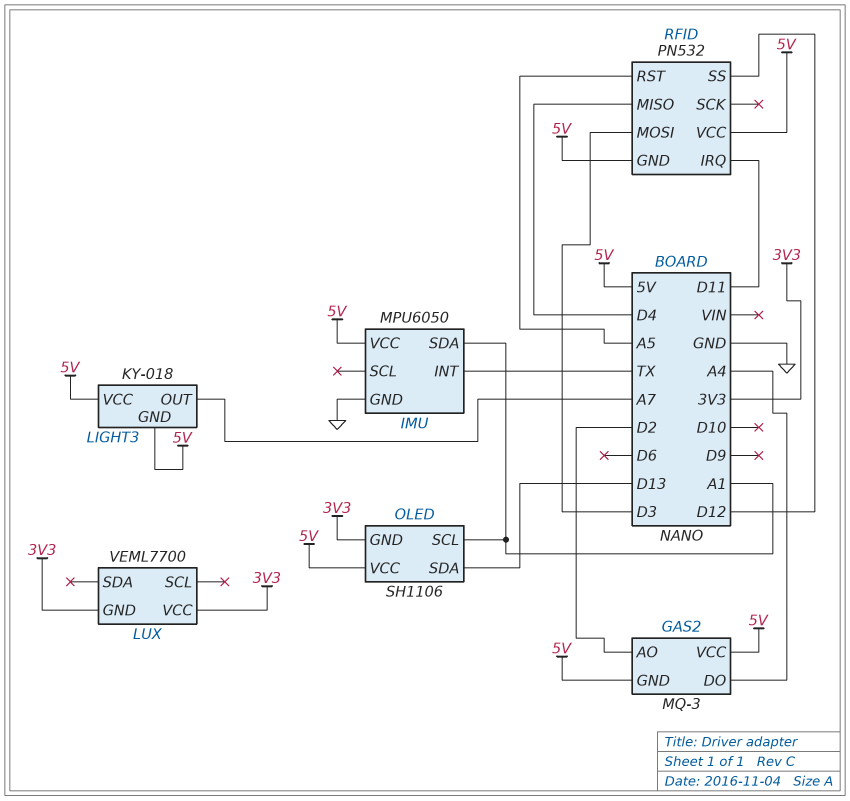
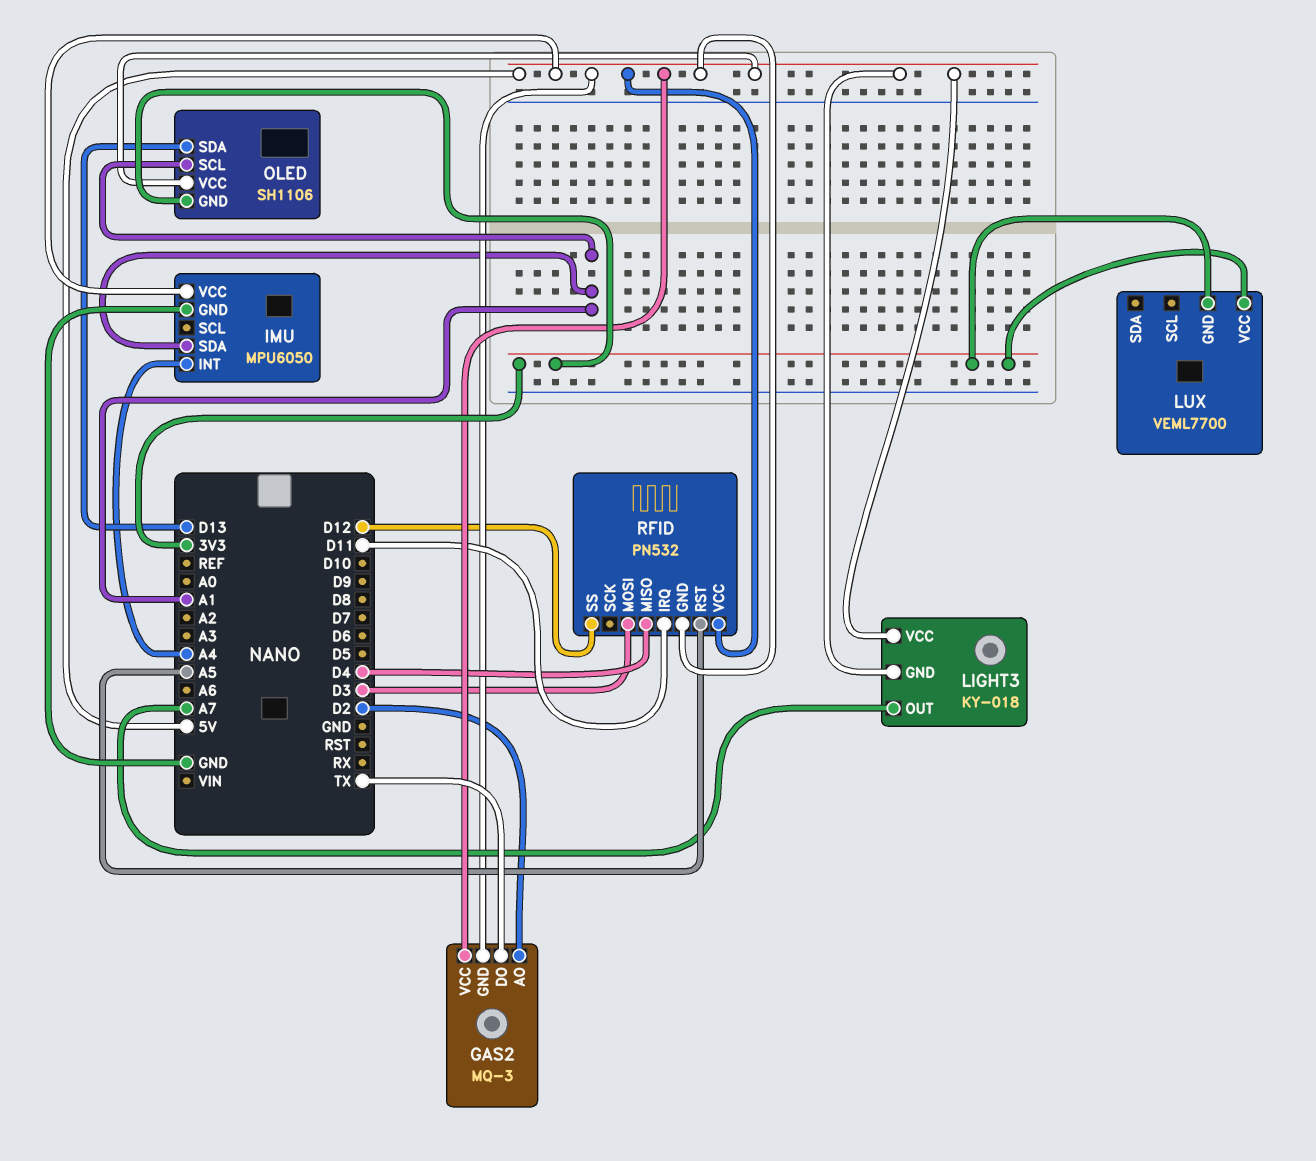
GAS2 pin DO: A4 -> TX
IMU pin INT: TX -> A4

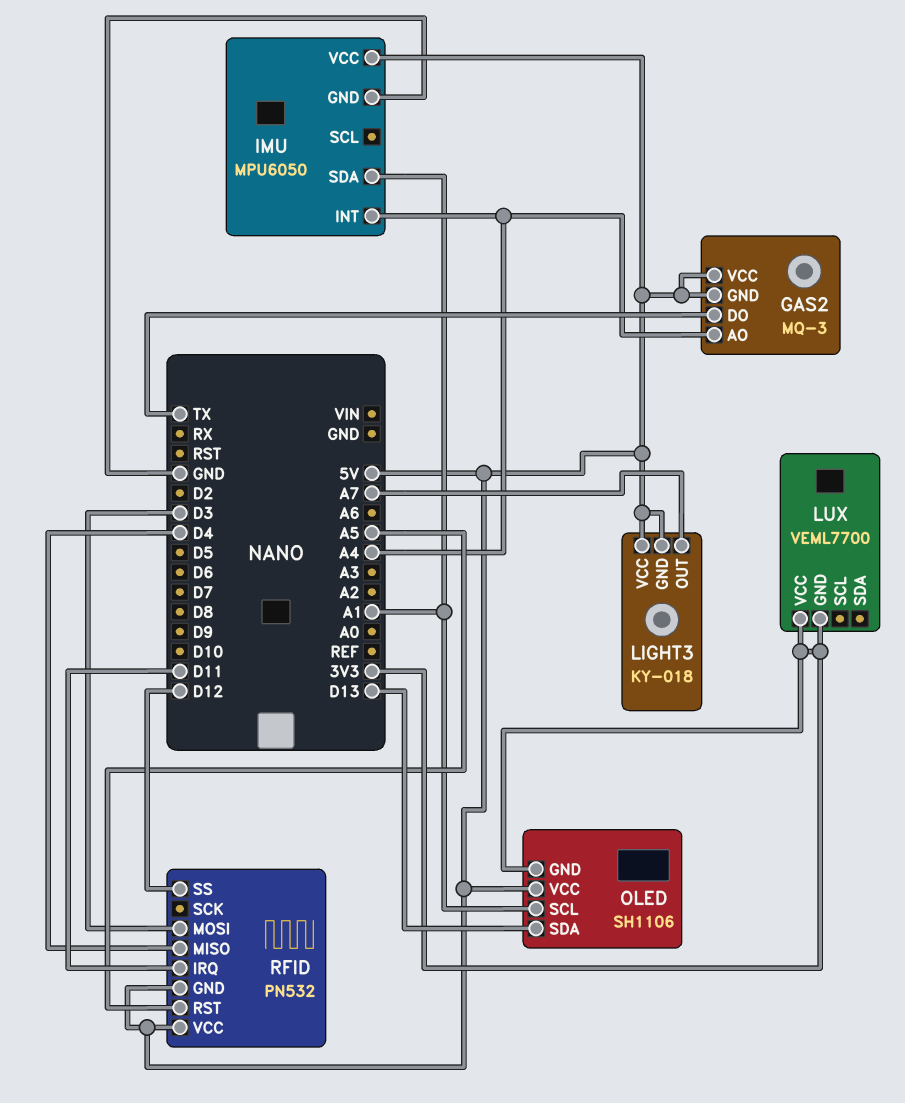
GAS2 pin AO: D2 -> A4

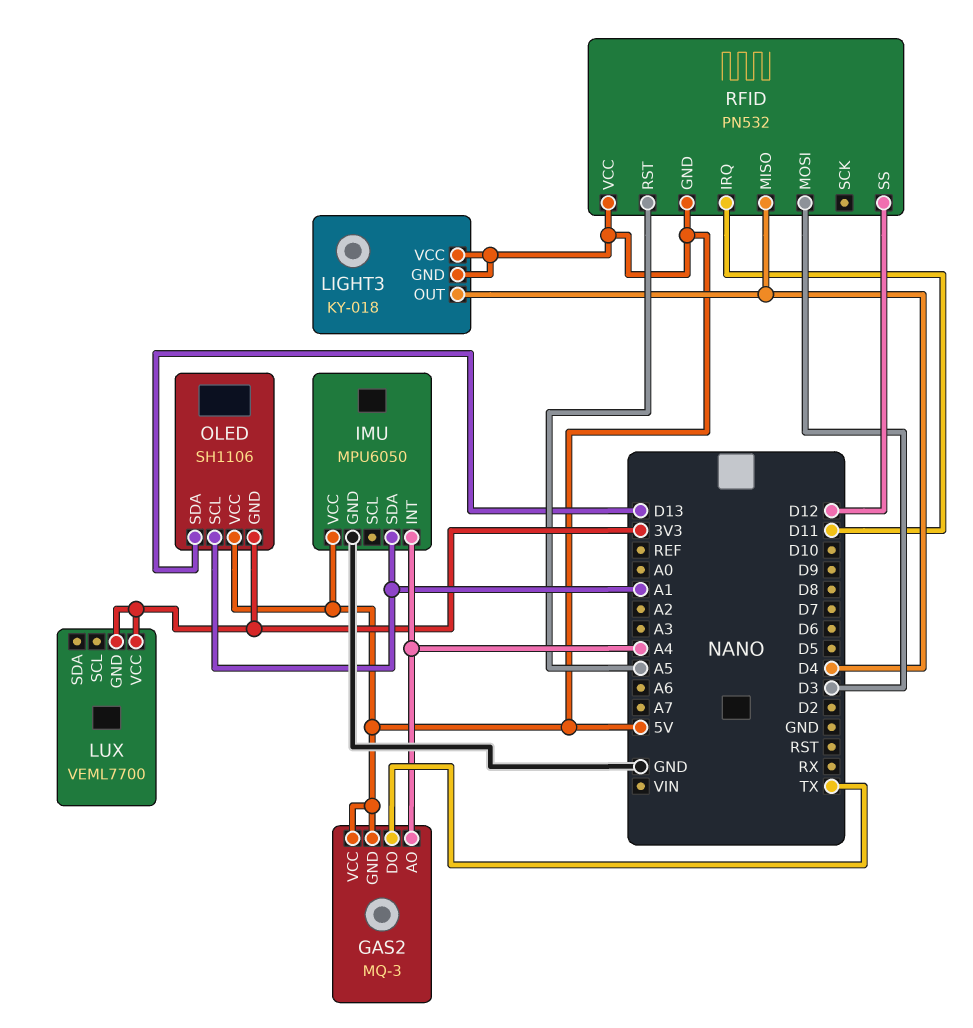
LIGHT3 pin OUT: A7 -> D4

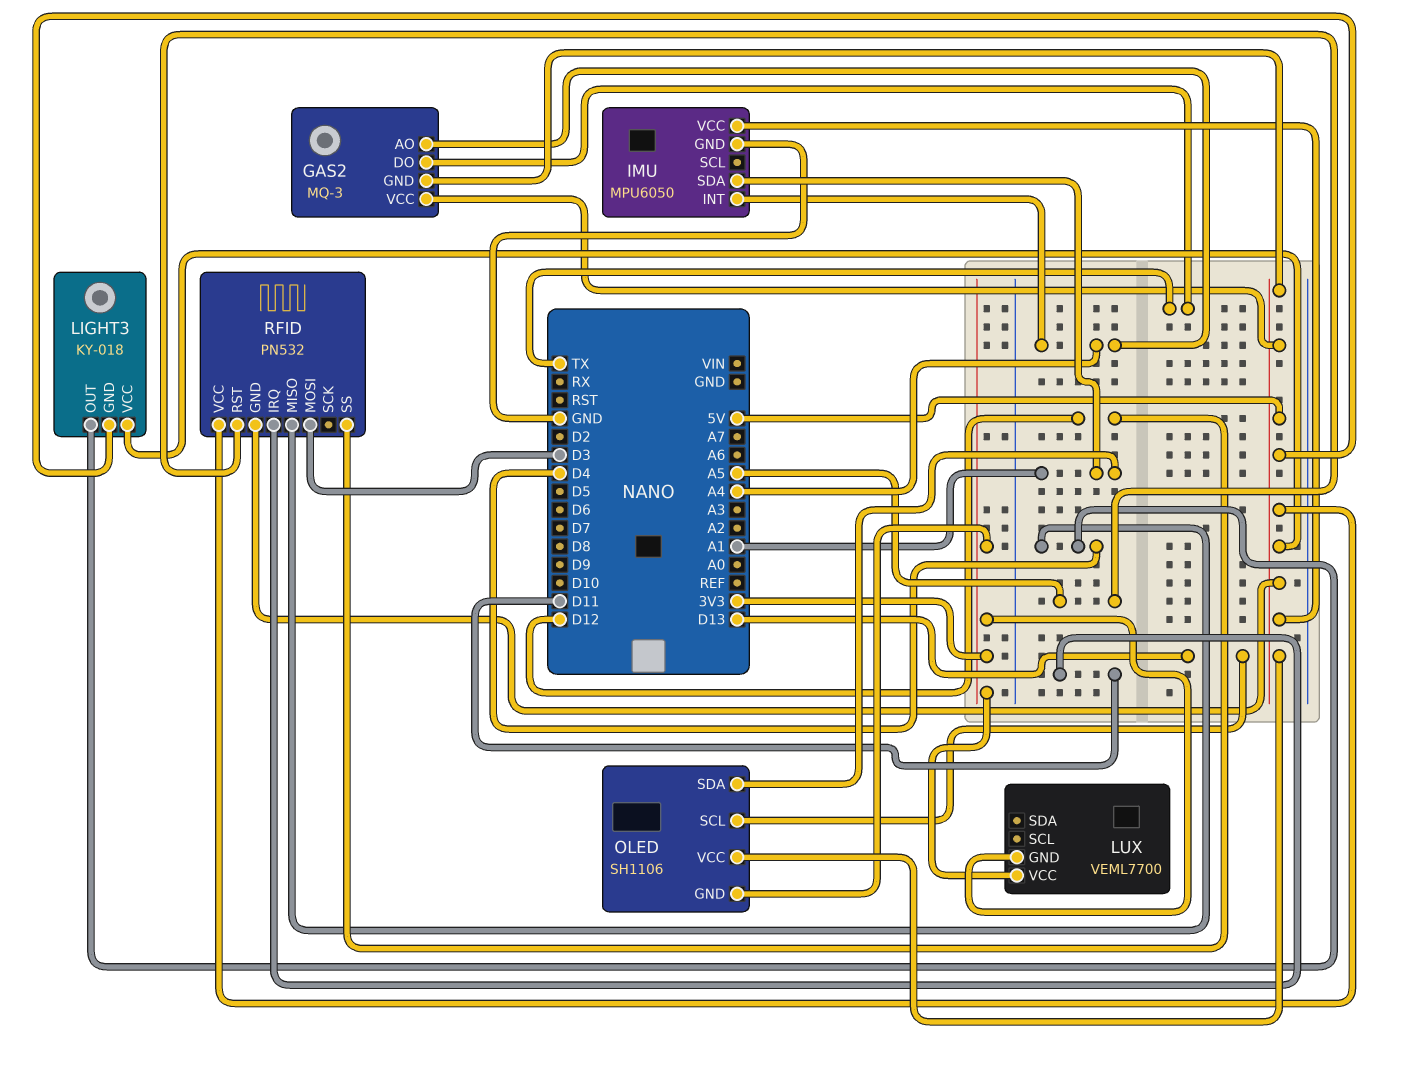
OLED pin SCL: A1 -> D13
OLED pin SDA: D13 -> A1

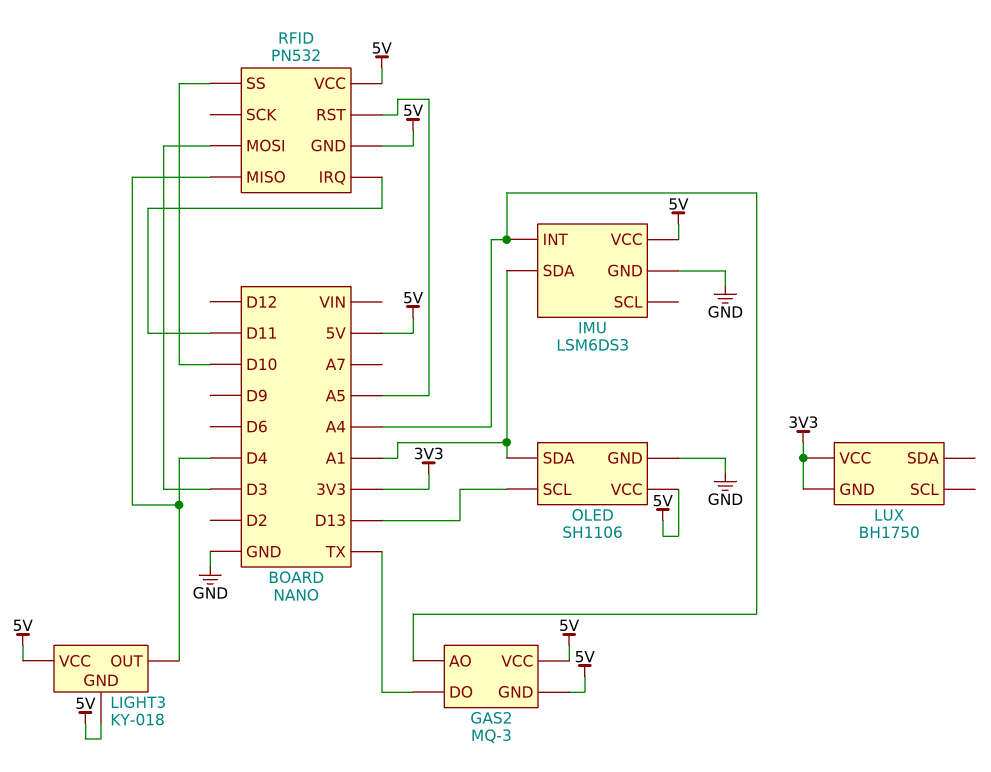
IMU: MPU6050 -> LSM6DS3
LUX: VEML7700 -> BH1750
OLED pin GND: 3V3 -> GND
RFID pin SS: D12 -> D10

